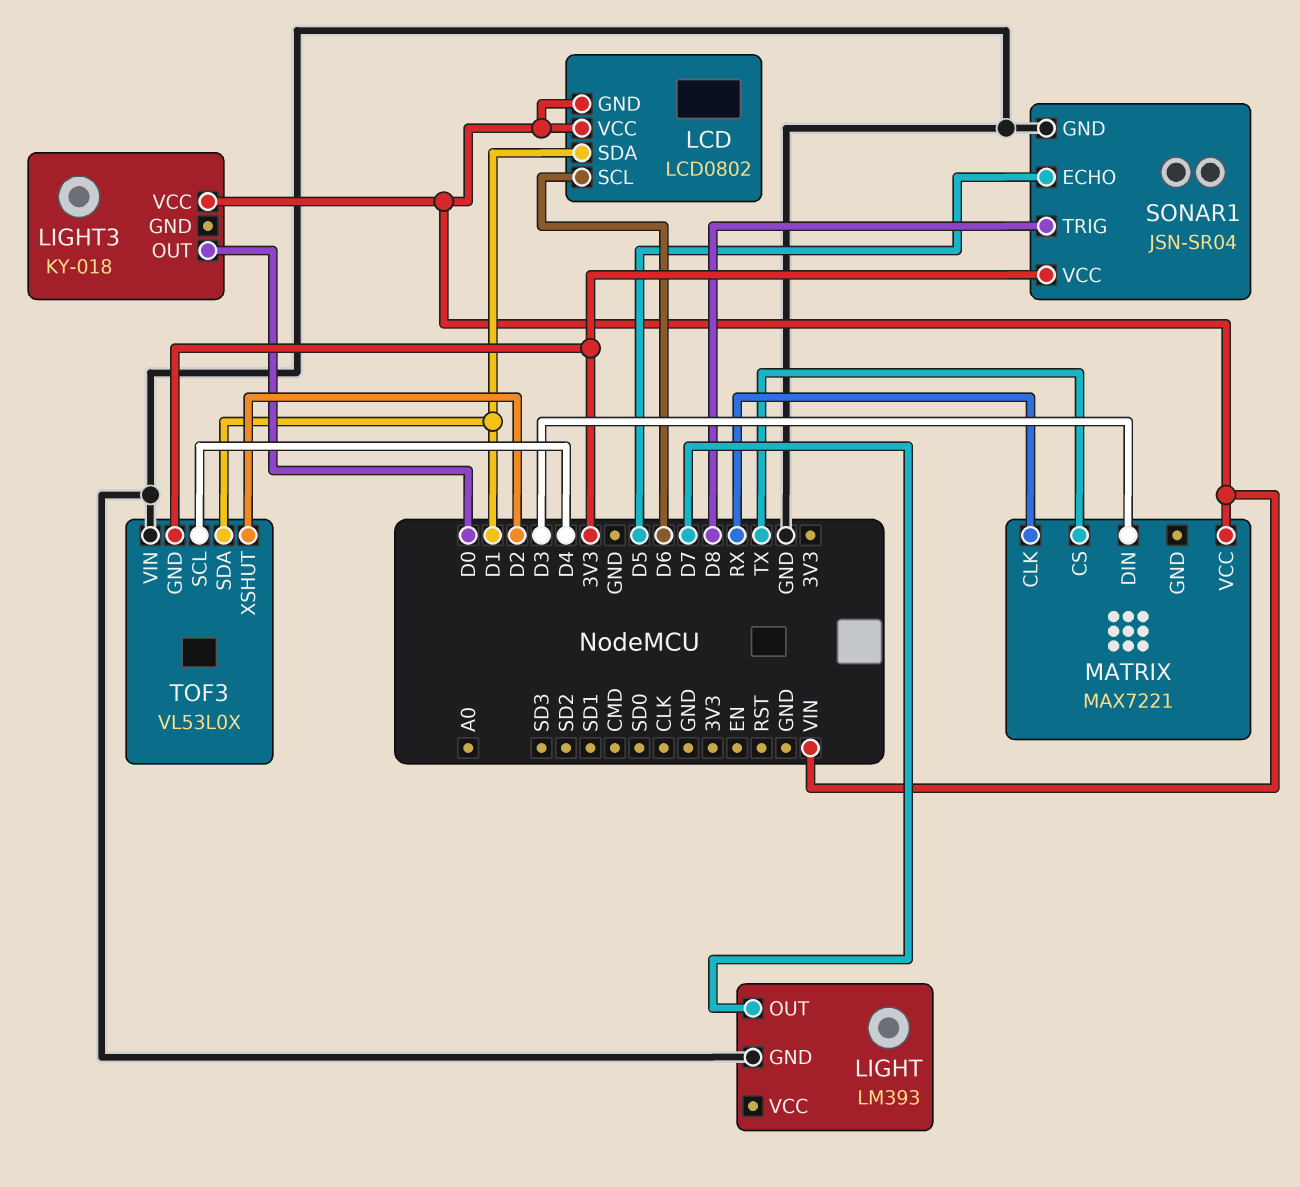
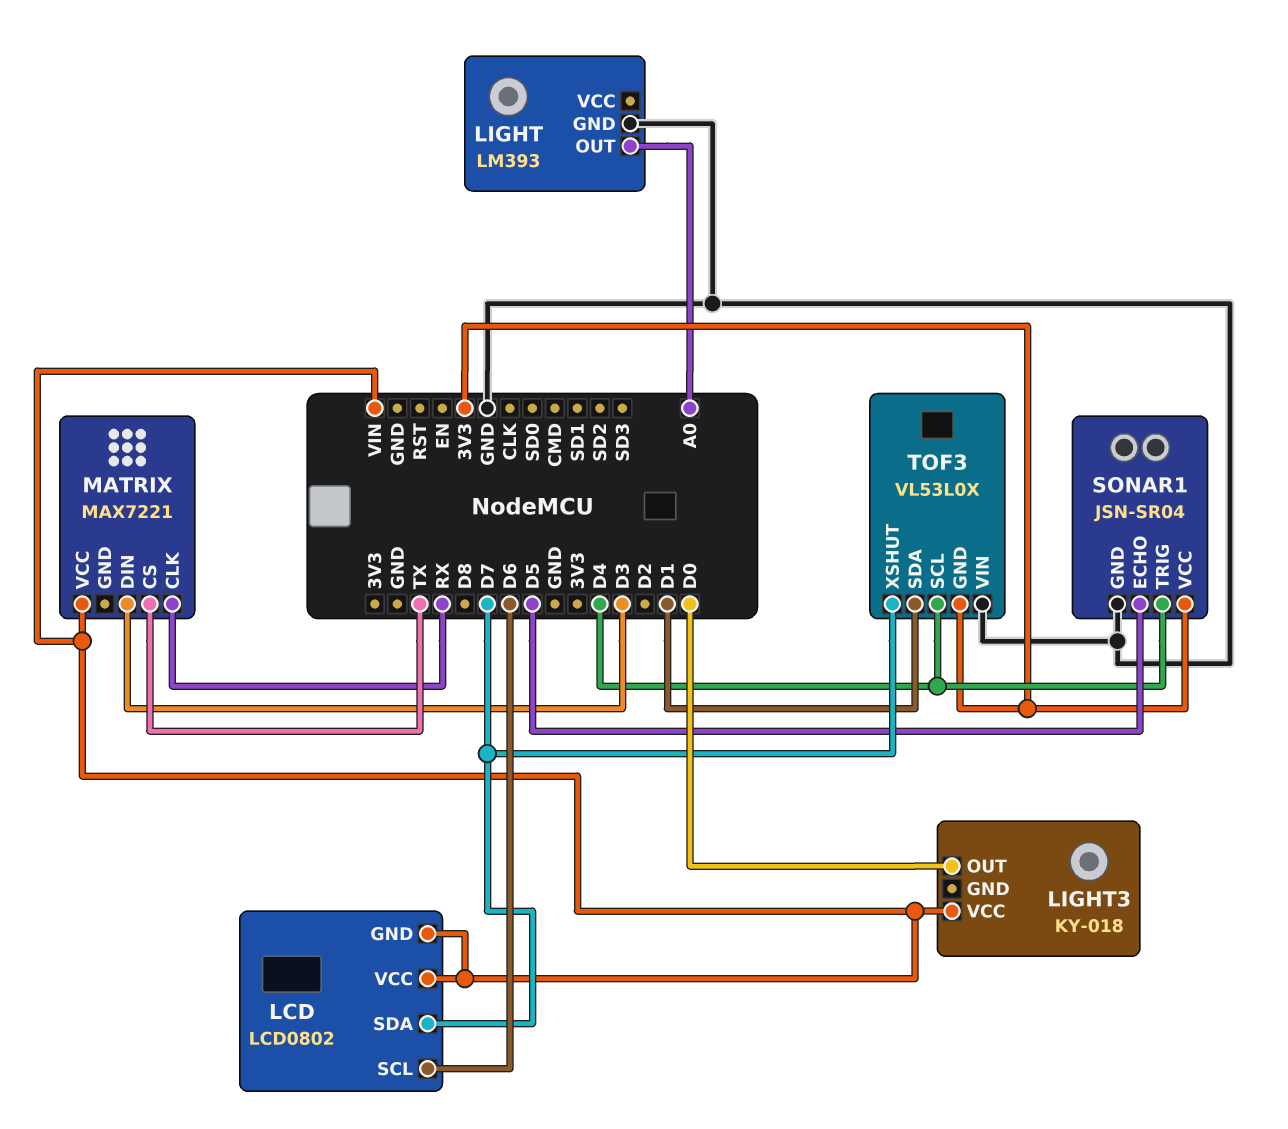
LCD pin SDA: D1 -> D7
LIGHT pin OUT: D7 -> A0
SONAR1 pin TRIG: D8 -> D4
TOF3 pin XSHUT: D2 -> D7

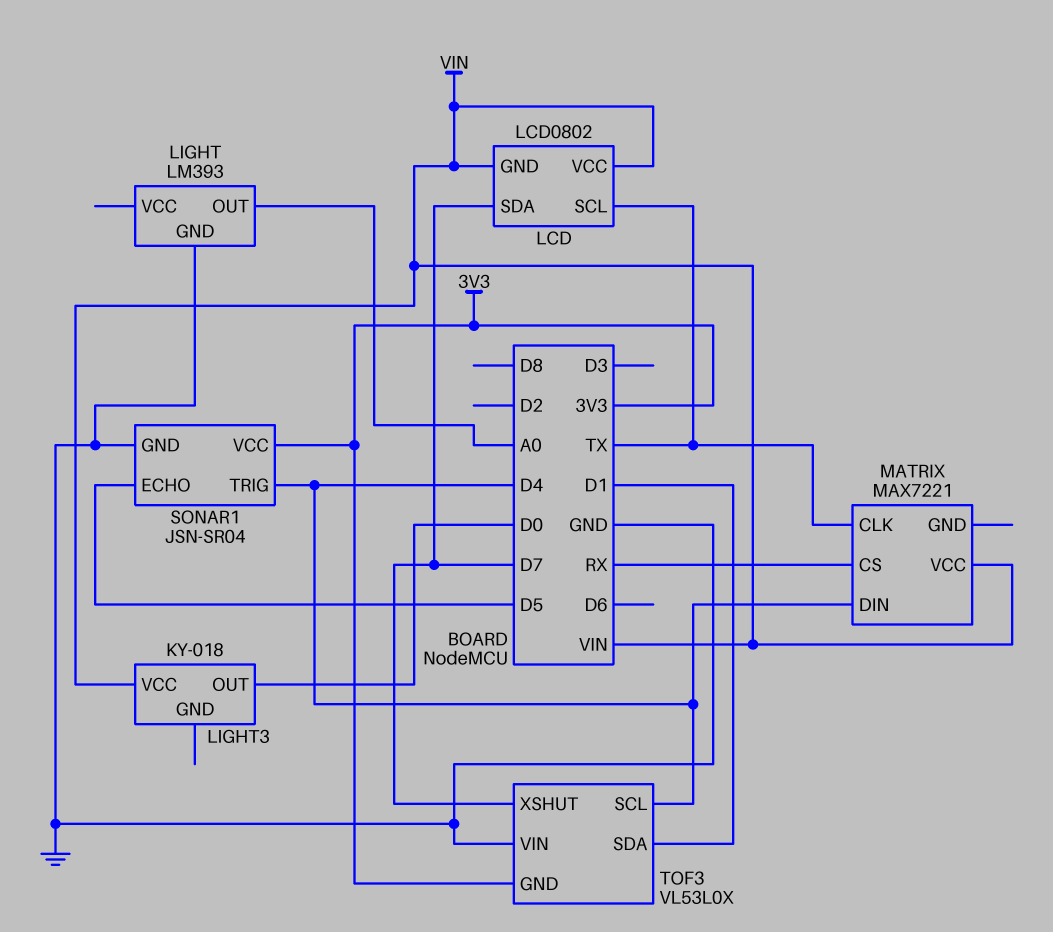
LCD pin SCL: D6 -> TX
MATRIX pin CLK: RX -> TX
MATRIX pin CS: TX -> RX
MATRIX pin DIN: D3 -> D4

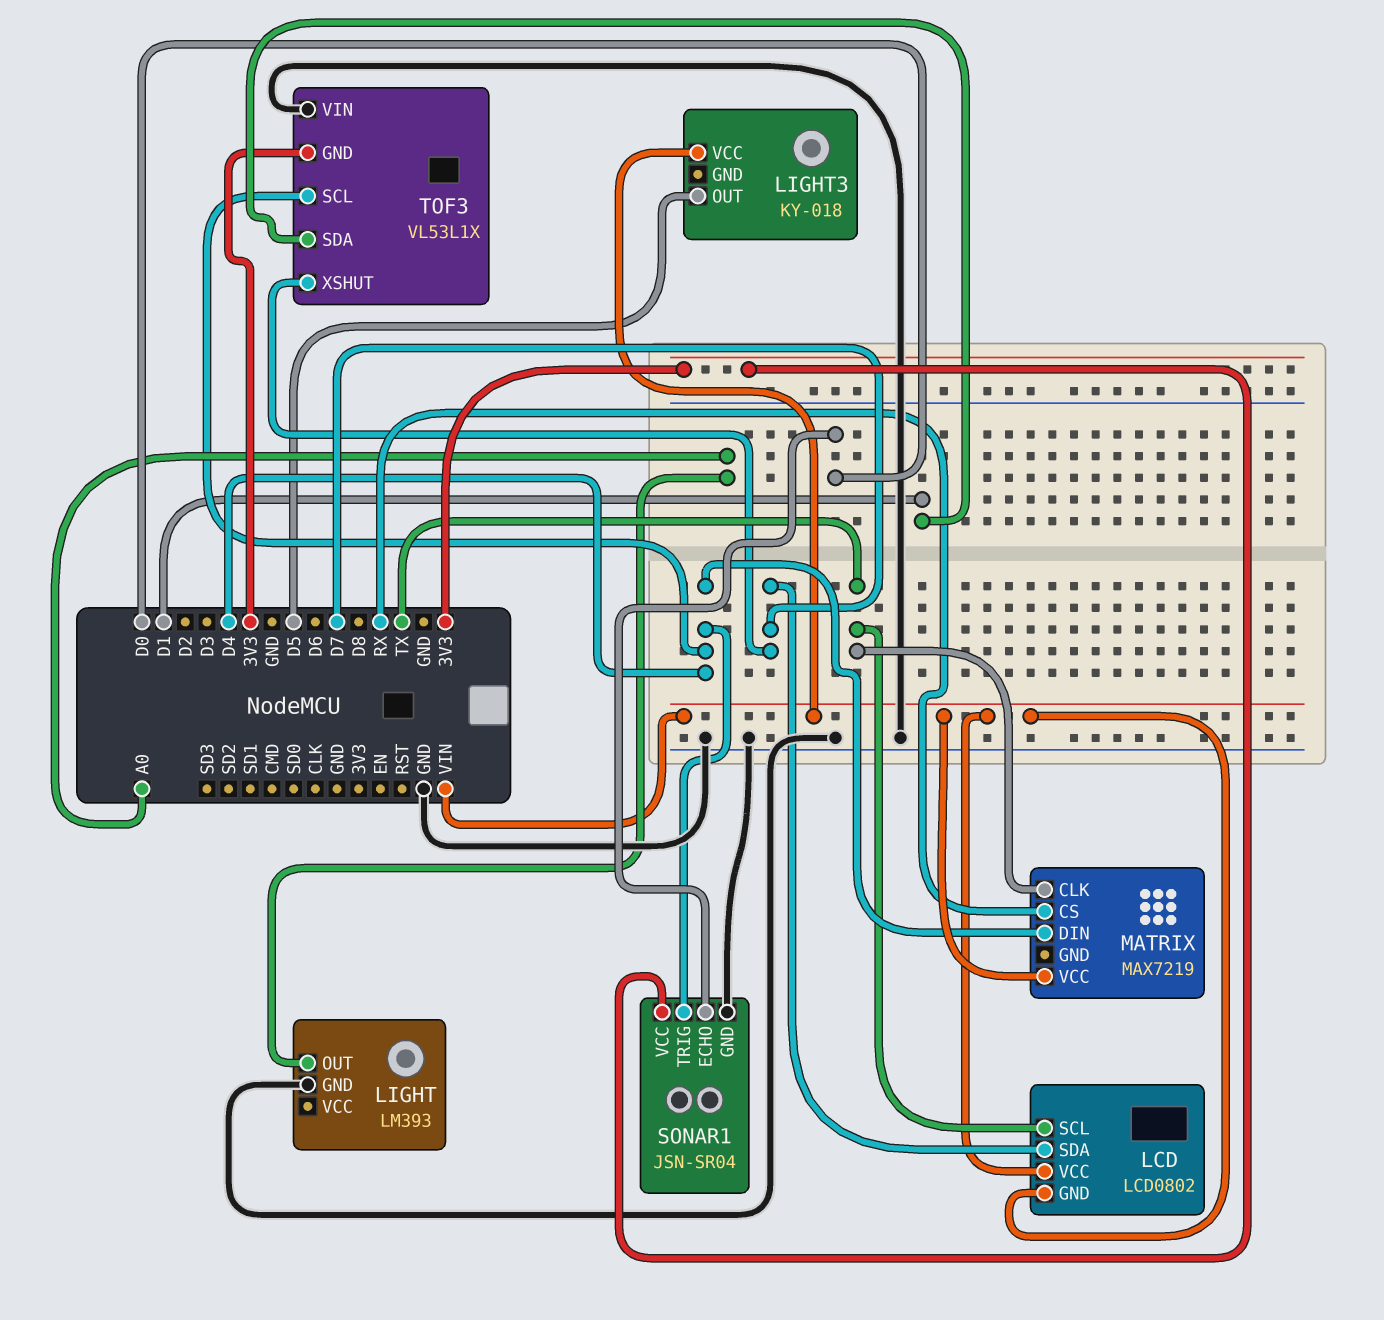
LIGHT3 pin OUT: D0 -> D5
MATRIX: MAX7221 -> MAX7219
SONAR1 pin ECHO: D5 -> D0
TOF3: VL53L0X -> VL53L1X

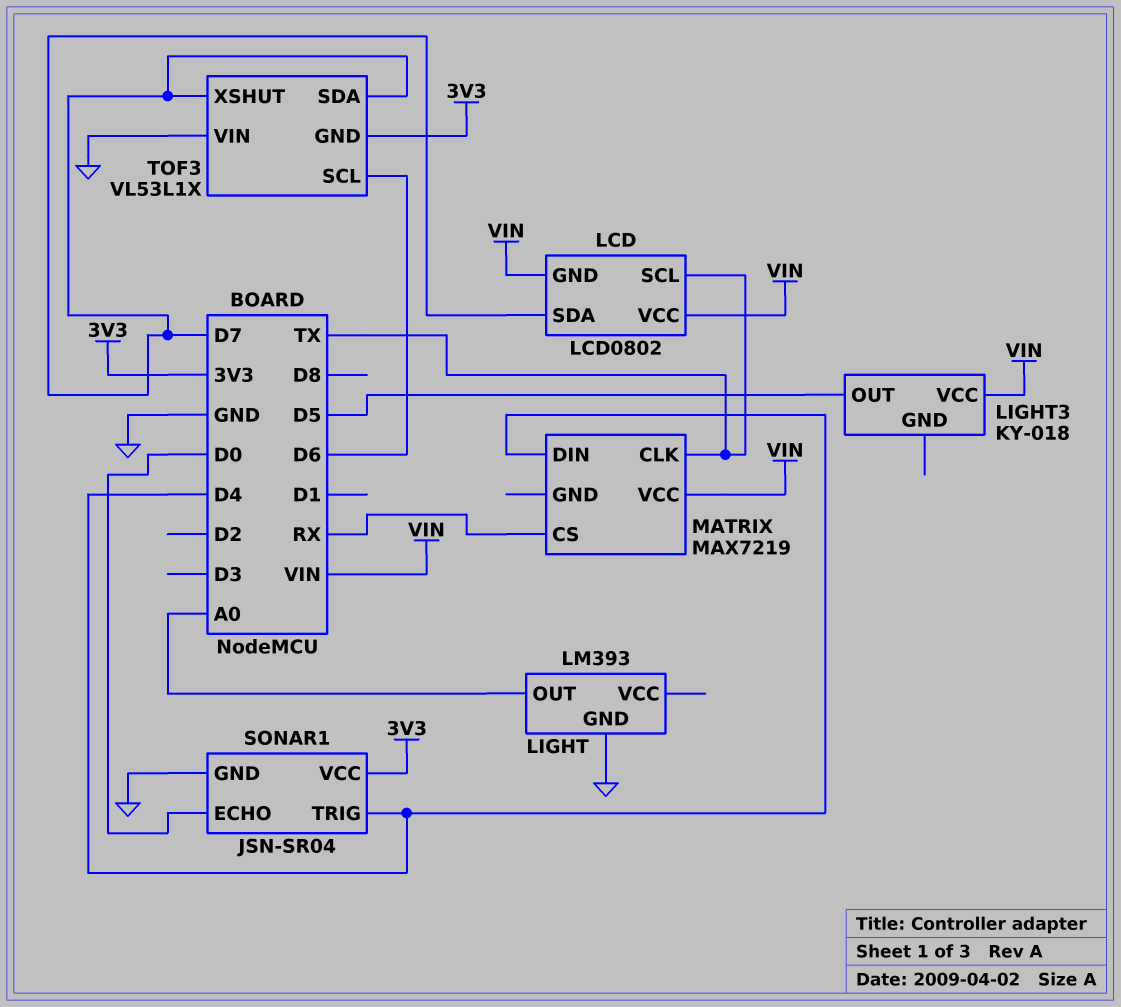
TOF3 pin SCL: D4 -> D6
TOF3 pin SDA: D1 -> D7

